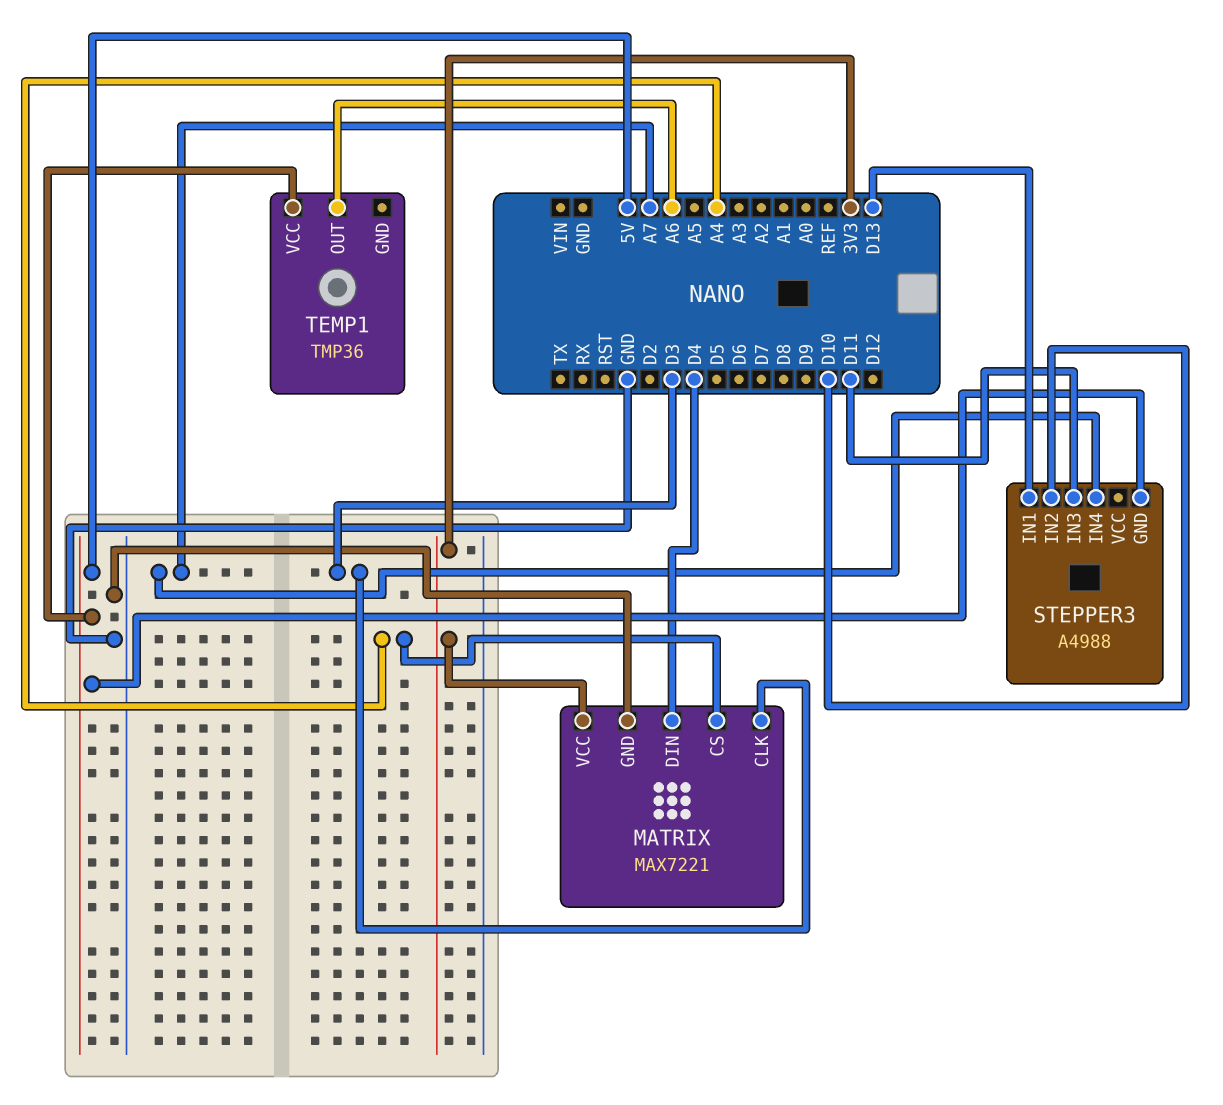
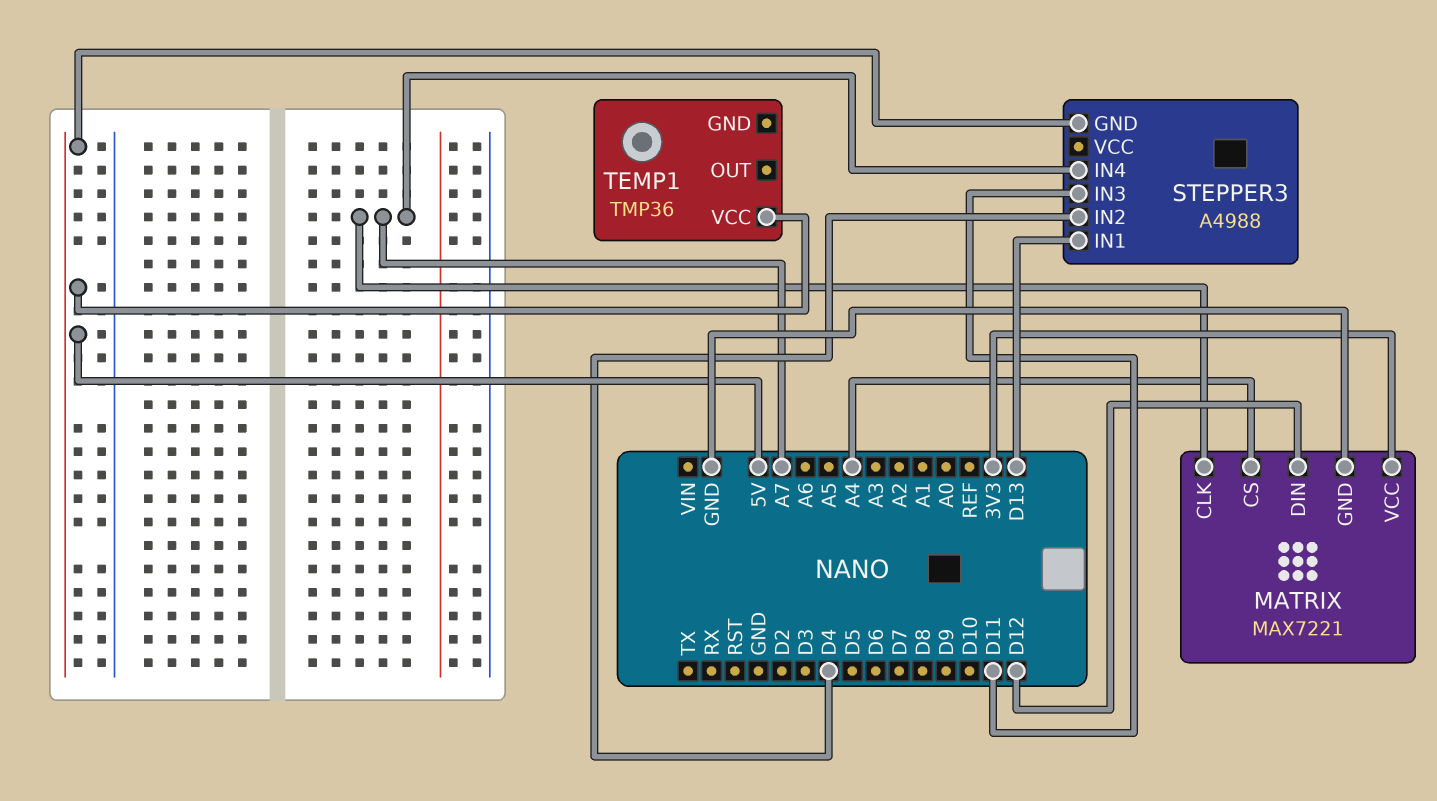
MATRIX pin CLK: D3 -> A7
MATRIX pin DIN: D4 -> D12
STEPPER3 pin IN2: D10 -> D4
TEMP1 pin OUT: A6 -> none

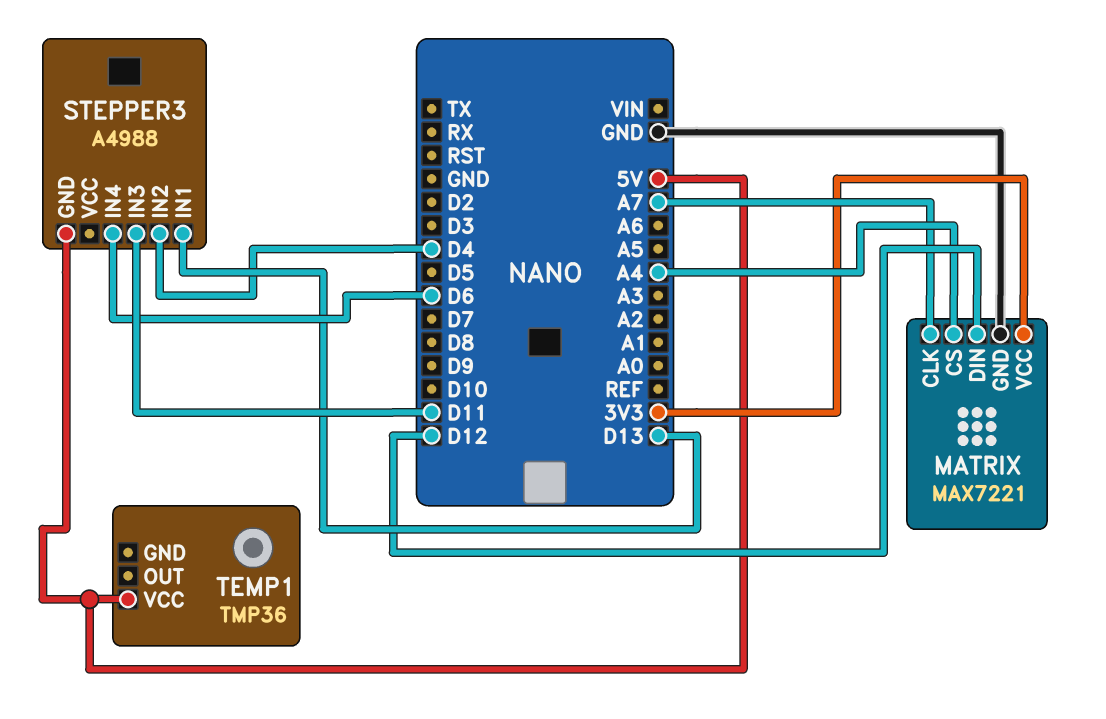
STEPPER3 pin IN4: A7 -> D6

